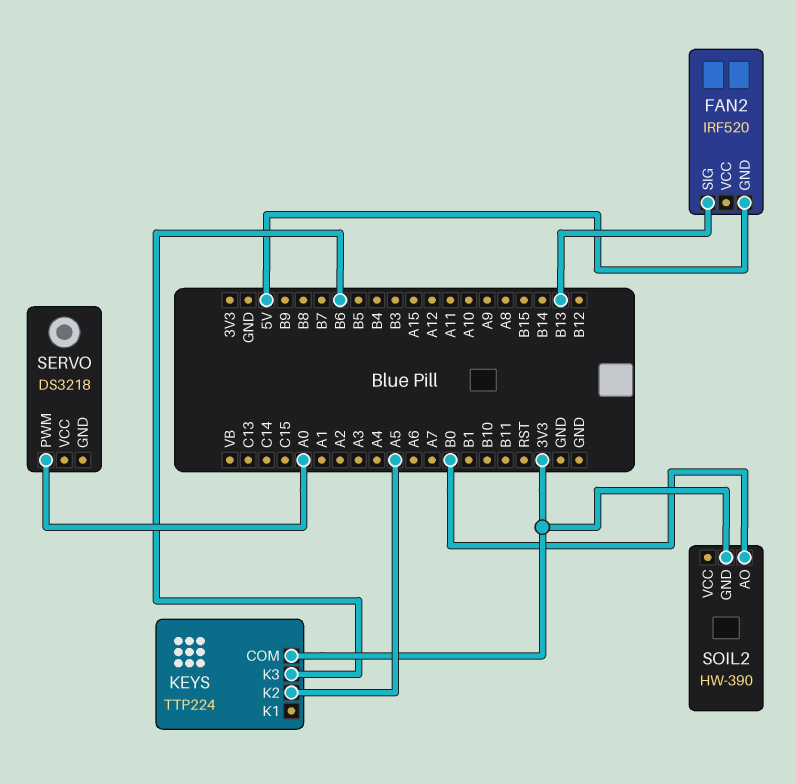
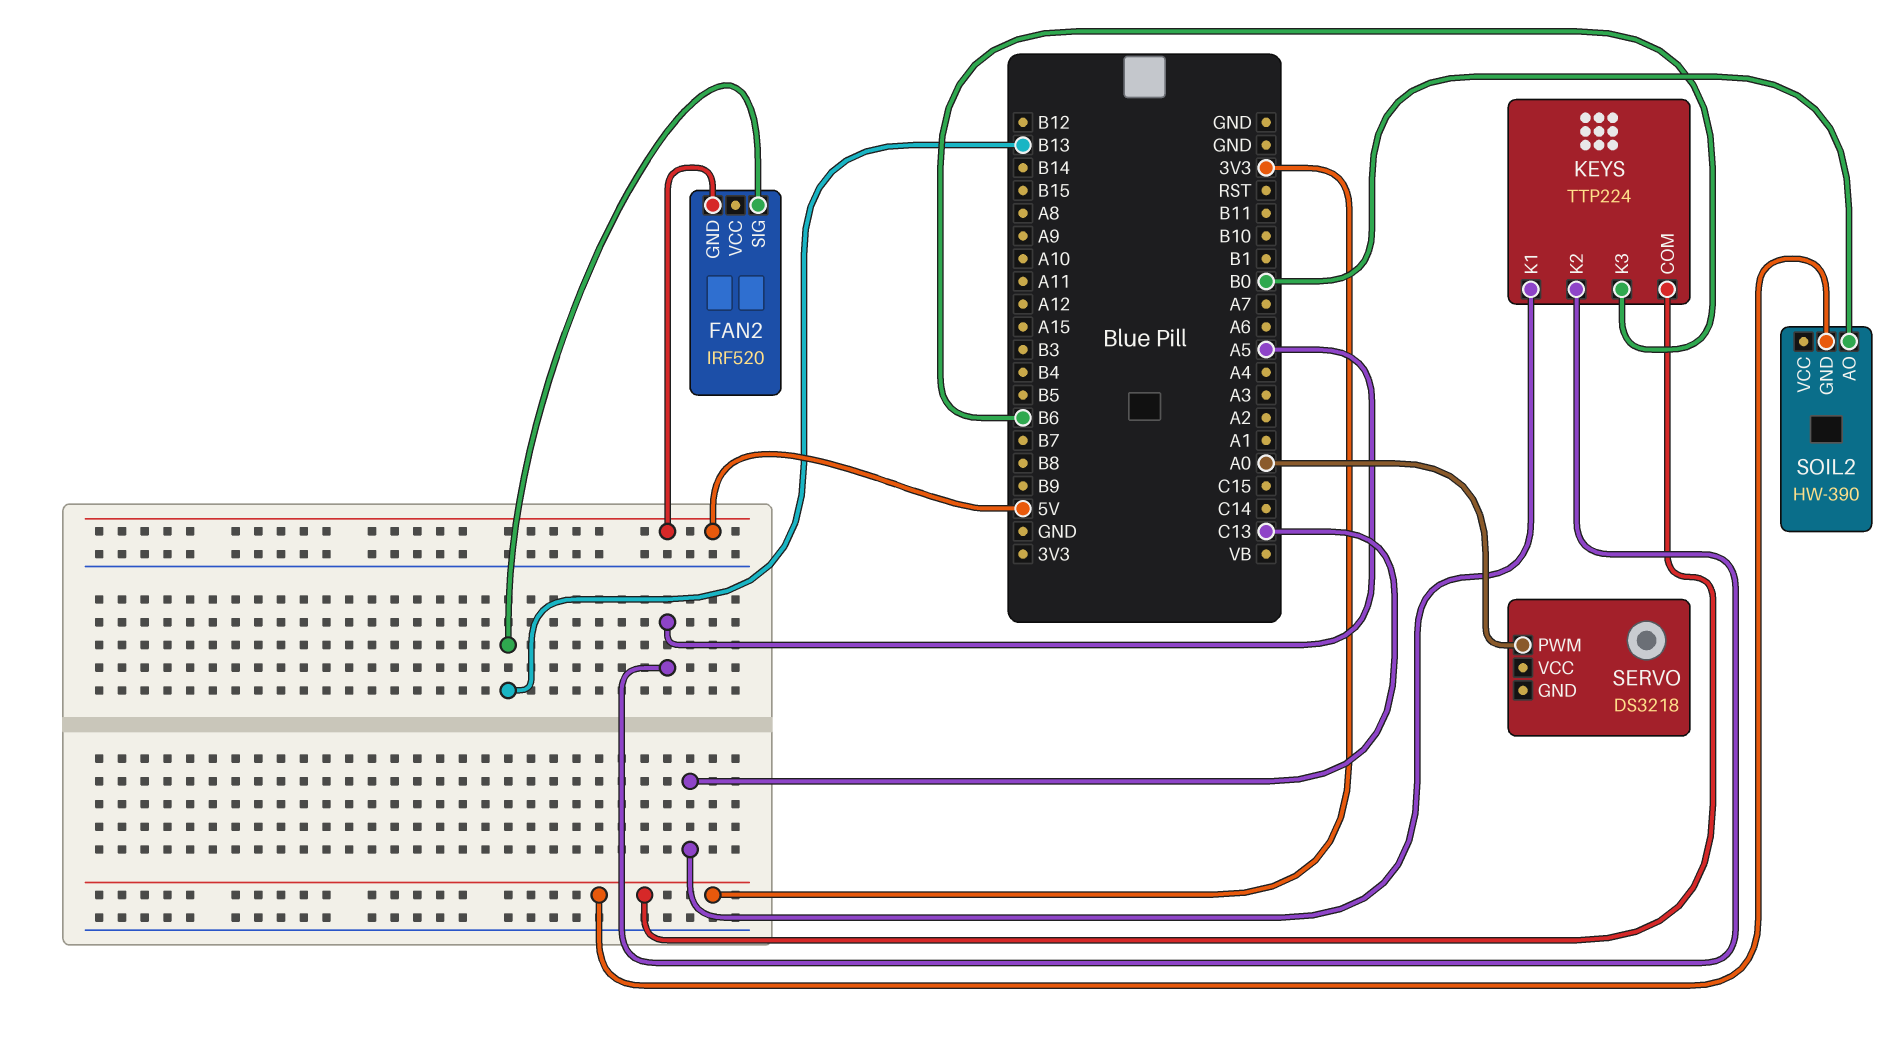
KEYS pin K1: none -> C13

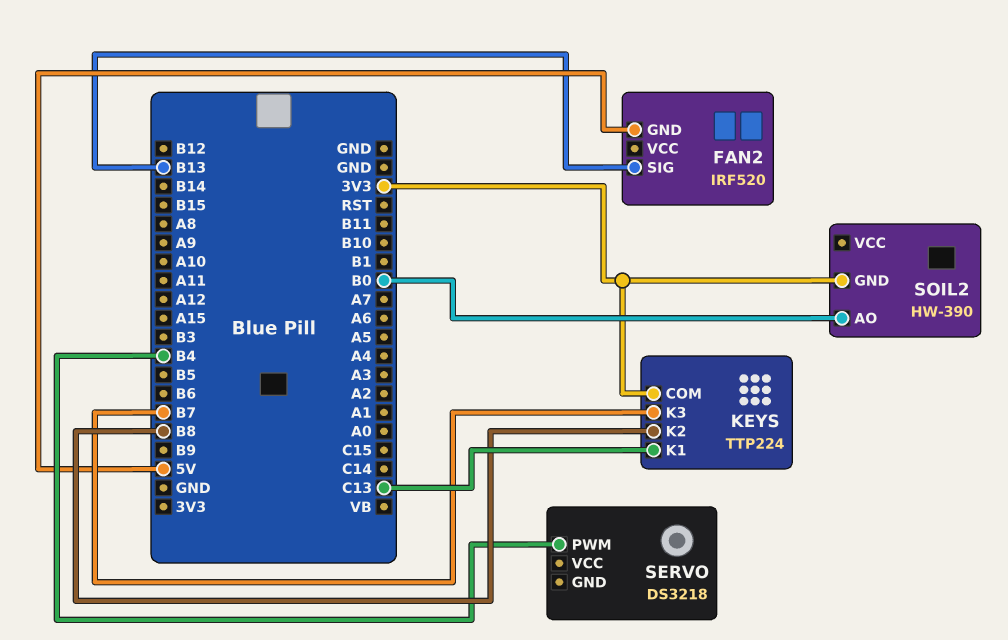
KEYS pin K2: A5 -> B8
KEYS pin K3: B6 -> B7
SERVO pin PWM: A0 -> B4

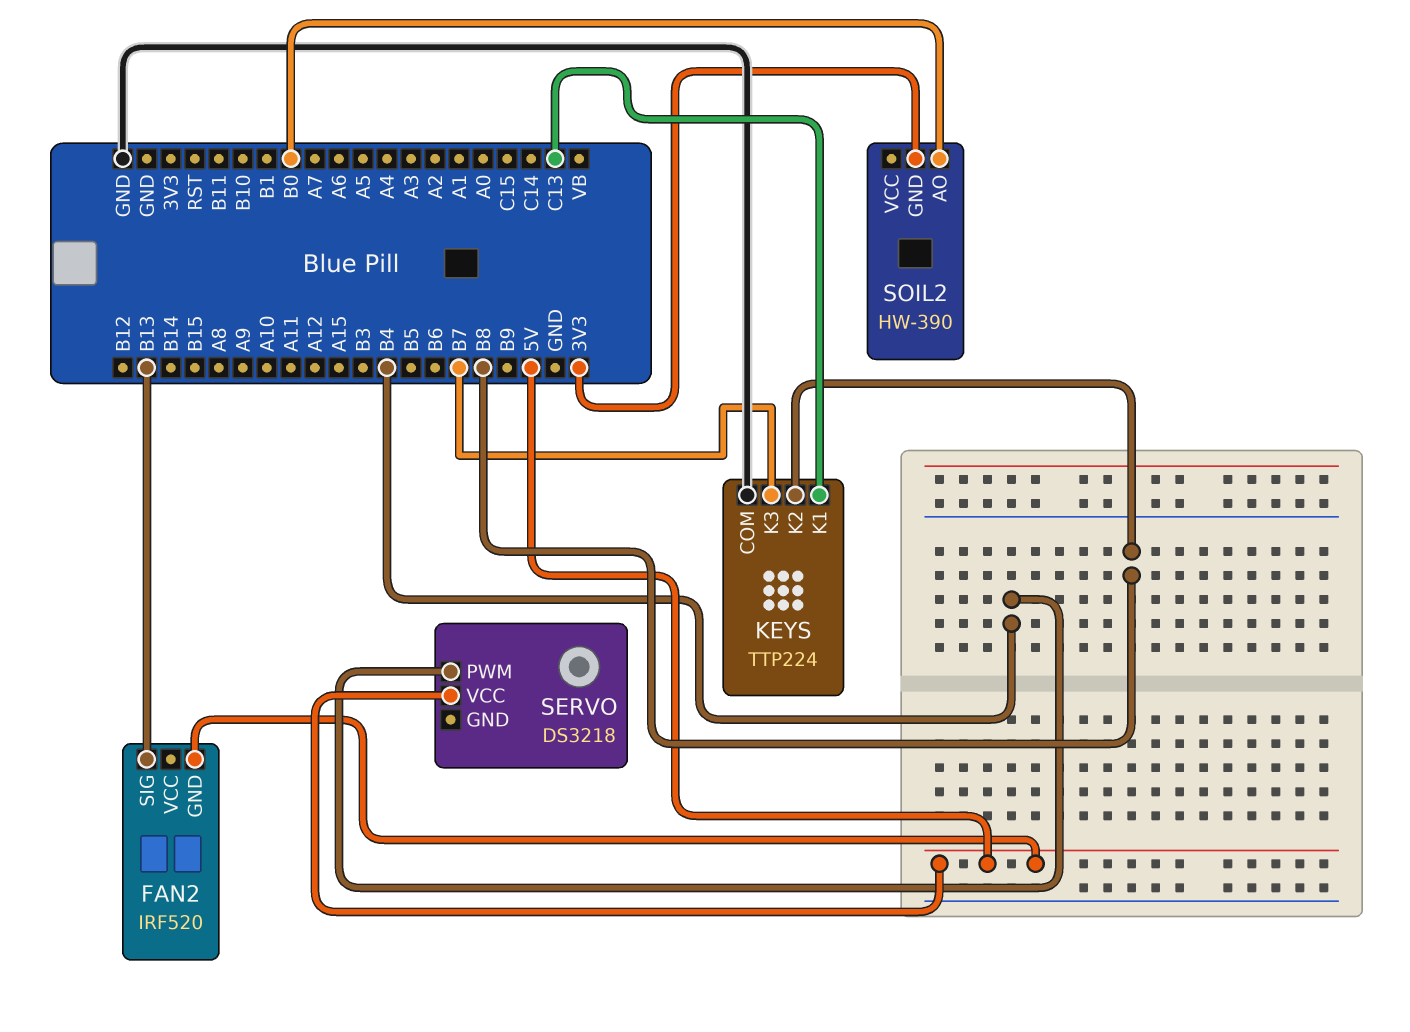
KEYS pin COM: 3V3 -> GND
SERVO pin VCC: none -> 5V

